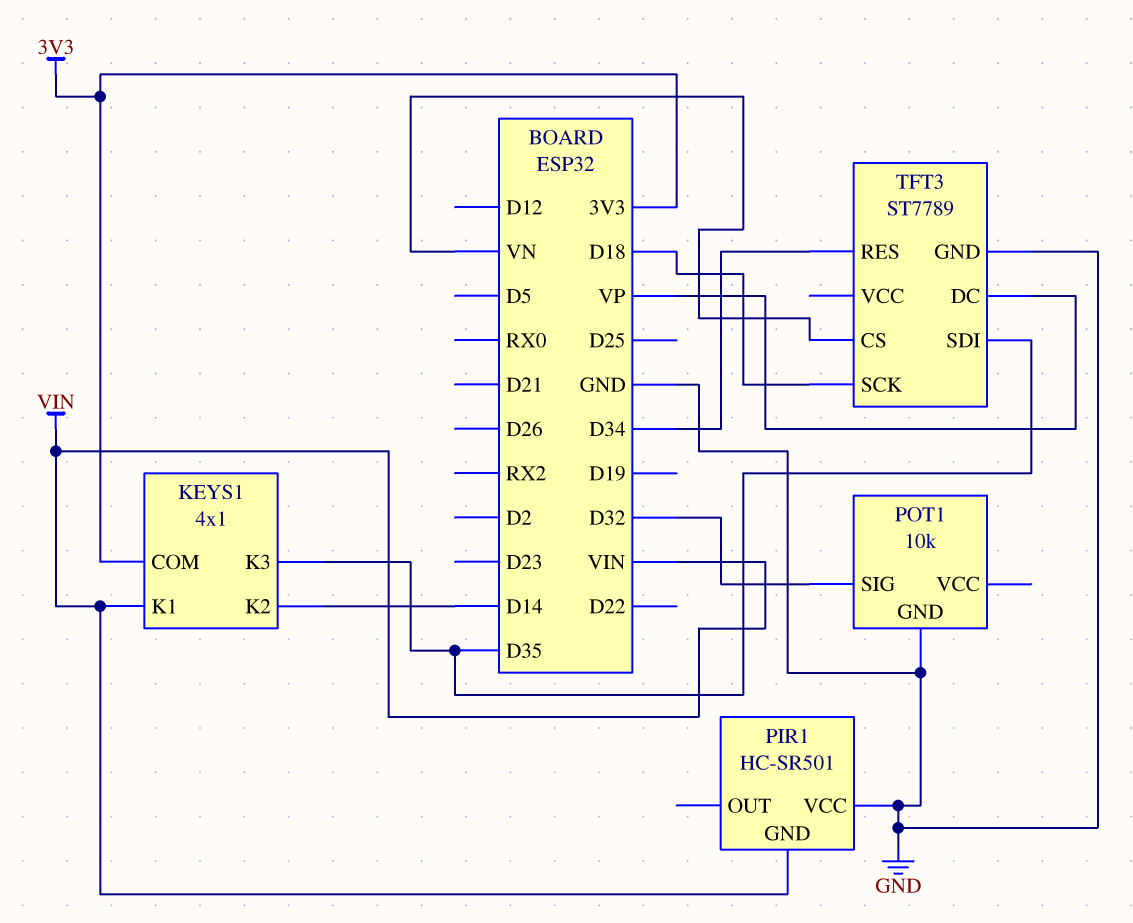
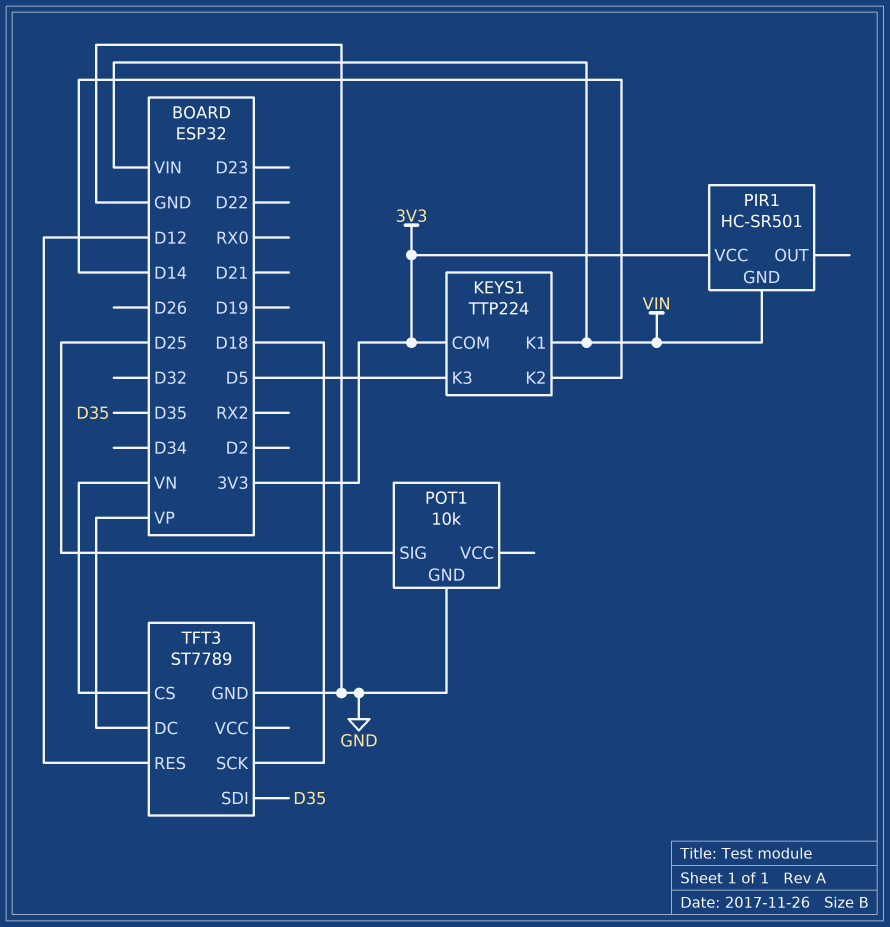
KEYS1: 4x1 -> TTP224
KEYS1 pin K3: D35 -> D5
PIR1 pin VCC: GND -> 3V3
POT1 pin SIG: D32 -> D25
TFT3 pin RES: D34 -> D12

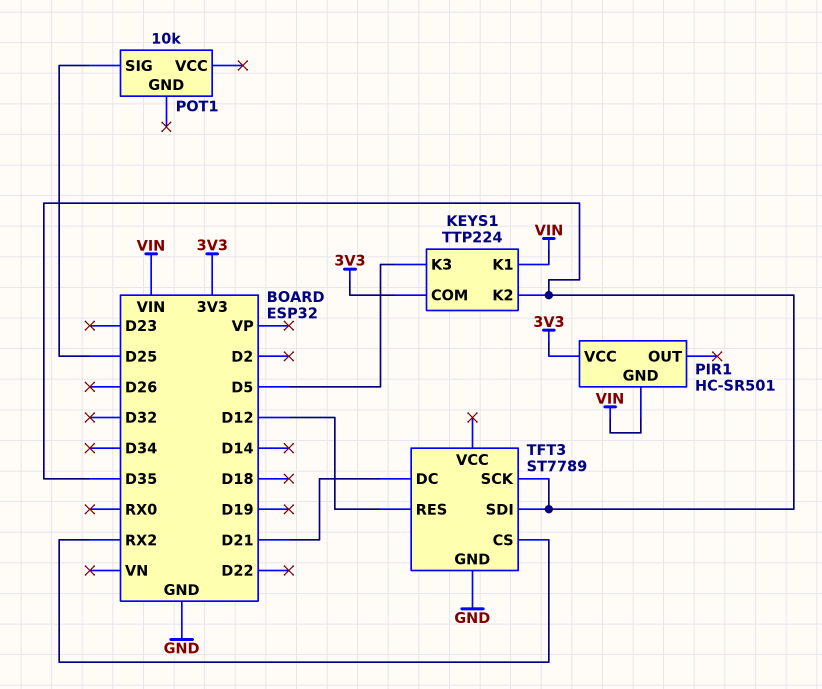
KEYS1 pin K2: D14 -> D35
POT1 pin GND: GND -> none
TFT3 pin CS: VN -> RX2
TFT3 pin DC: VP -> D21
TFT3 pin SCK: D18 -> D35

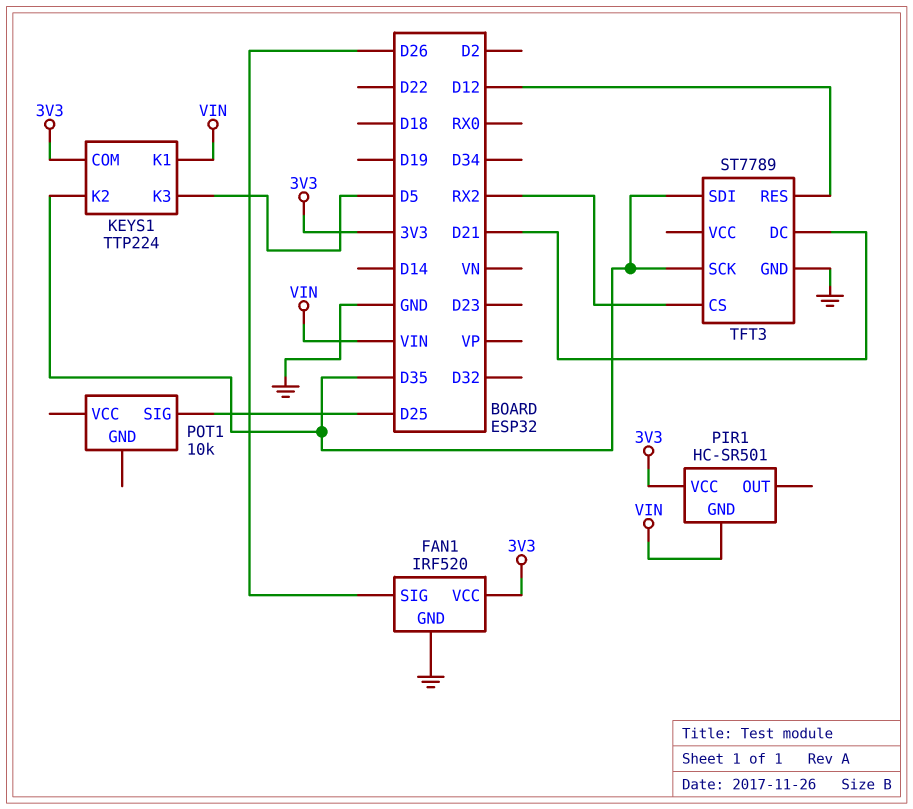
FAN1: none -> IRF520
FAN1 pin GND: none -> GND
FAN1 pin SIG: none -> D26
FAN1 pin VCC: none -> 3V3

